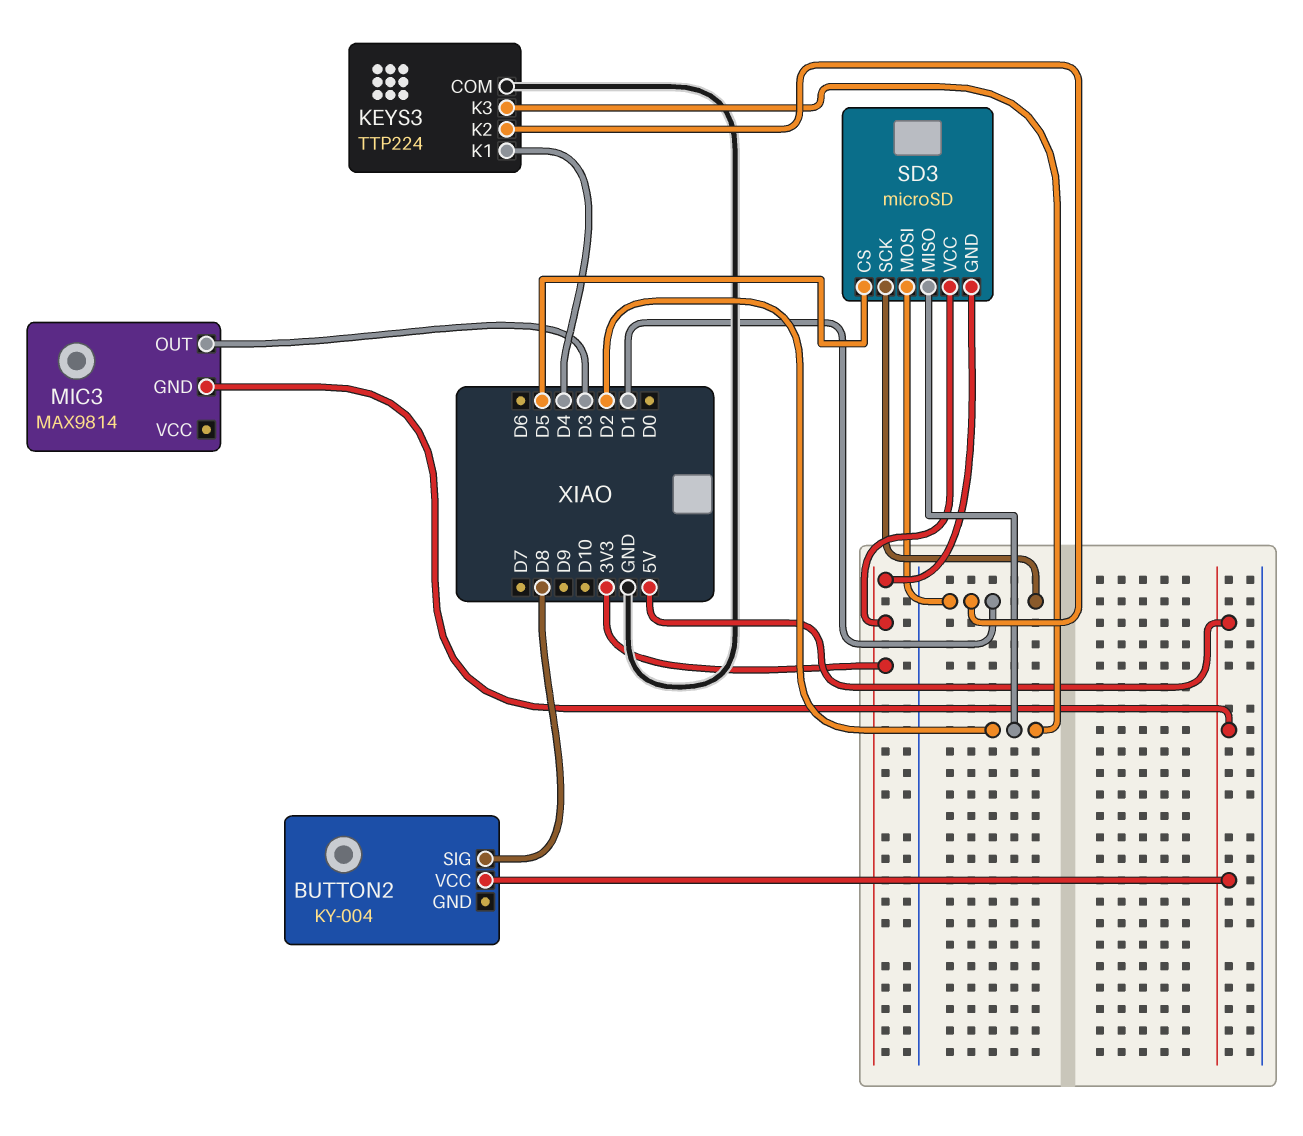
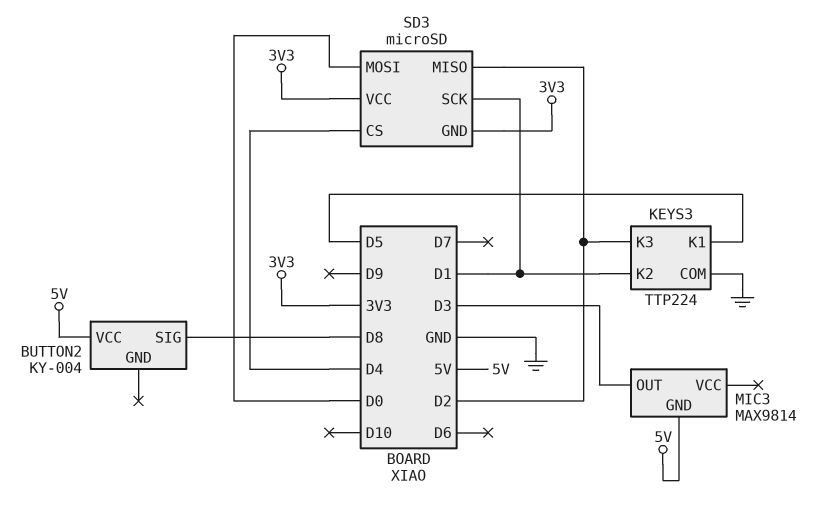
KEYS3 pin K1: D4 -> D5
SD3 pin CS: D5 -> D4
SD3 pin MOSI: D1 -> D0

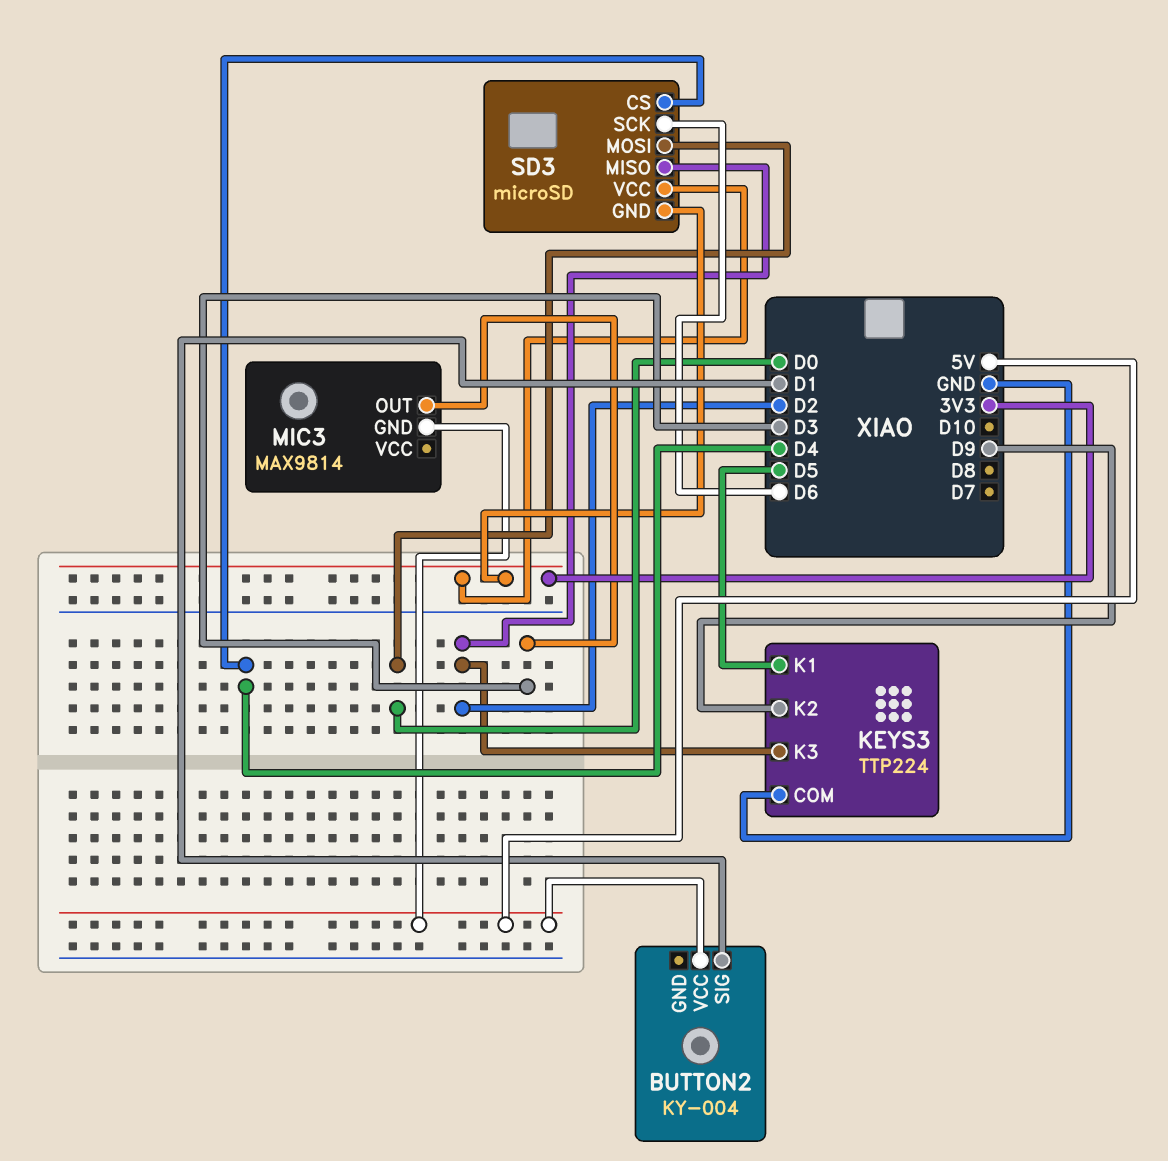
BUTTON2 pin SIG: D8 -> D1
KEYS3 pin K2: D1 -> D9
SD3 pin SCK: D1 -> D6

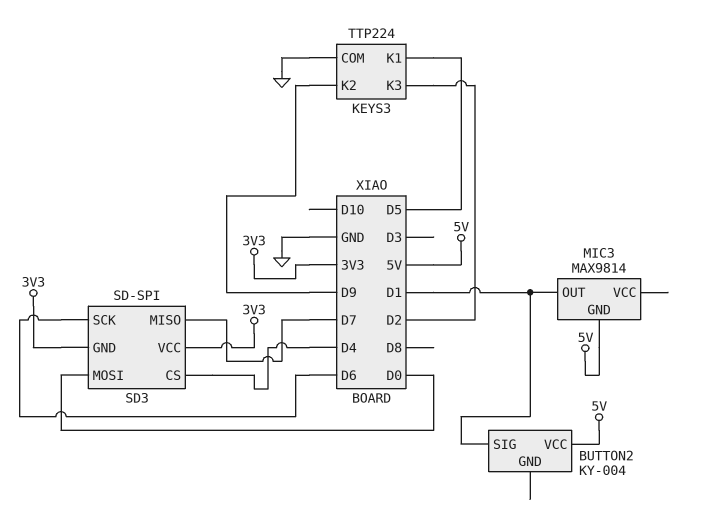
MIC3 pin OUT: D3 -> D1
SD3: microSD -> SD-SPI
SD3 pin MISO: D2 -> D7

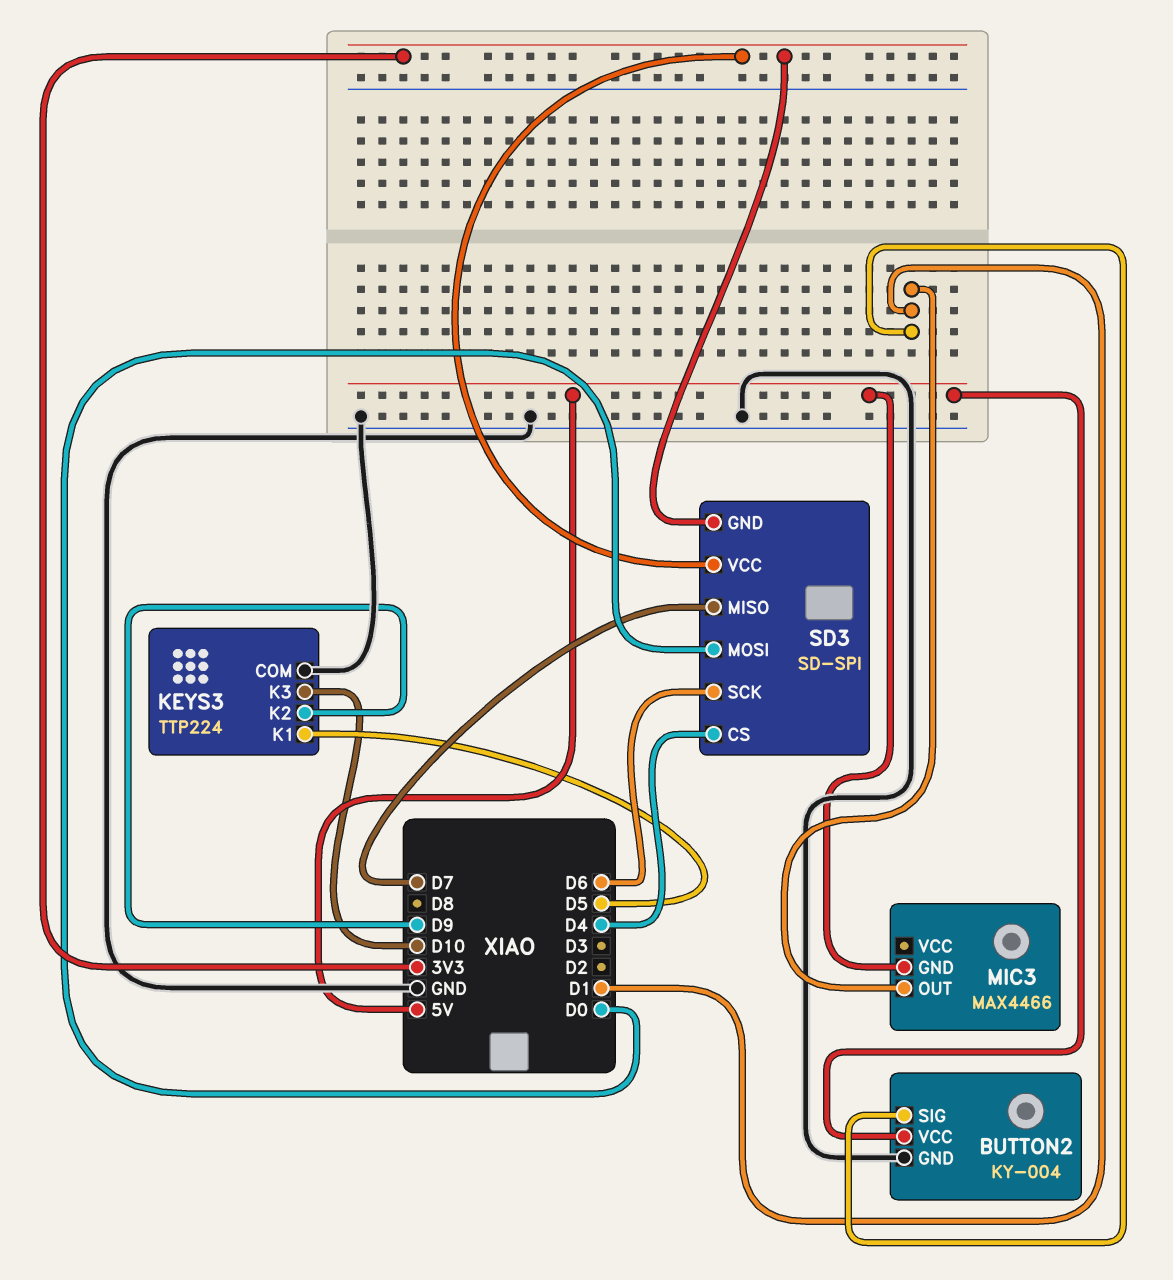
BUTTON2 pin GND: none -> GND
KEYS3 pin K3: D2 -> D10
MIC3: MAX9814 -> MAX4466

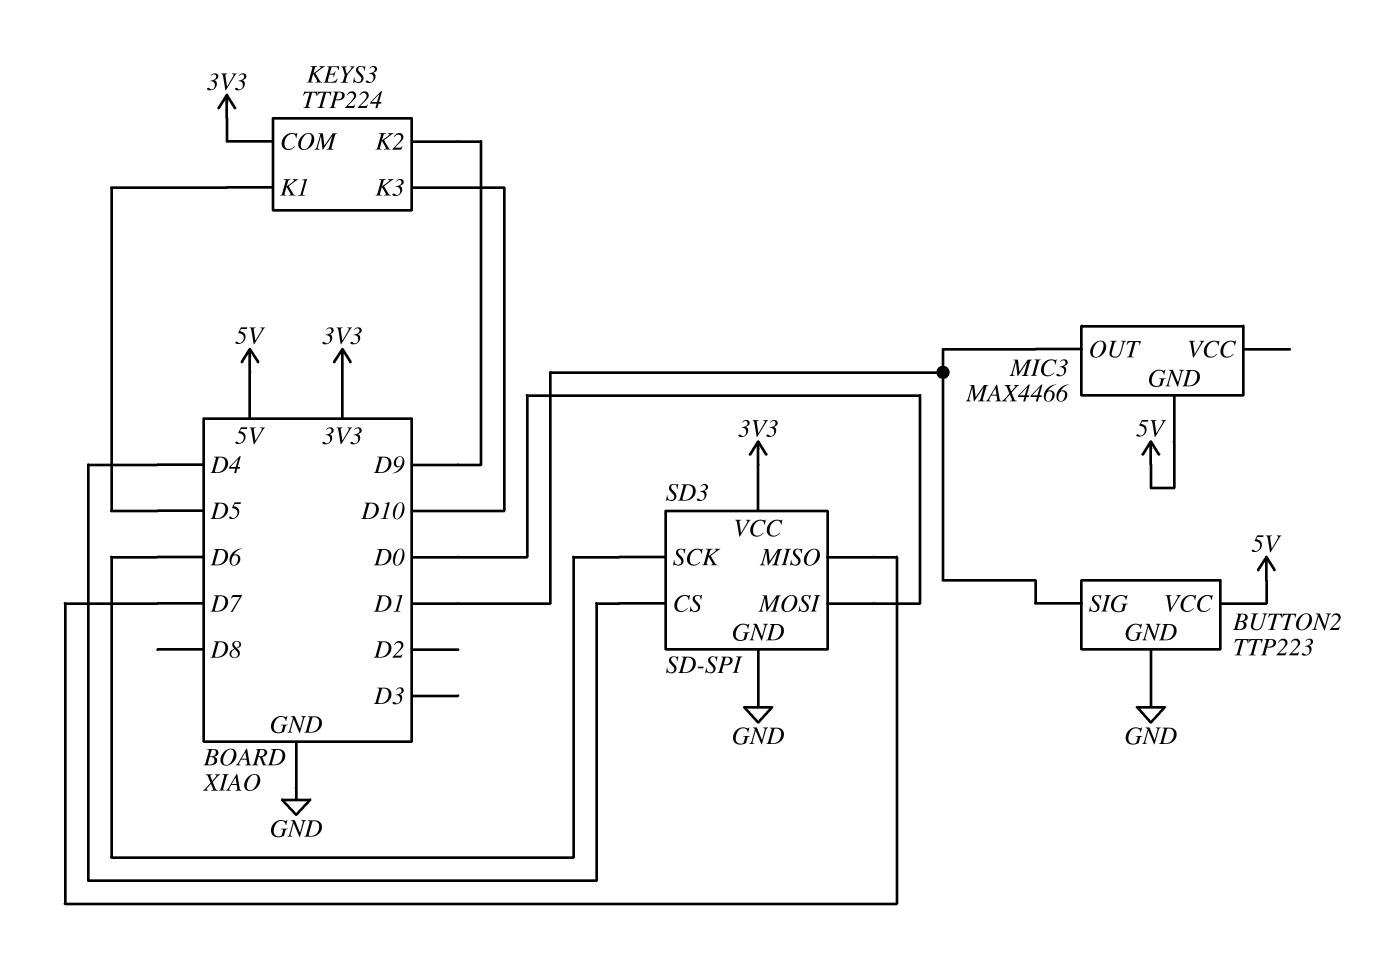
BUTTON2: KY-004 -> TTP223
KEYS3 pin COM: GND -> 3V3
SD3 pin GND: 3V3 -> GND

